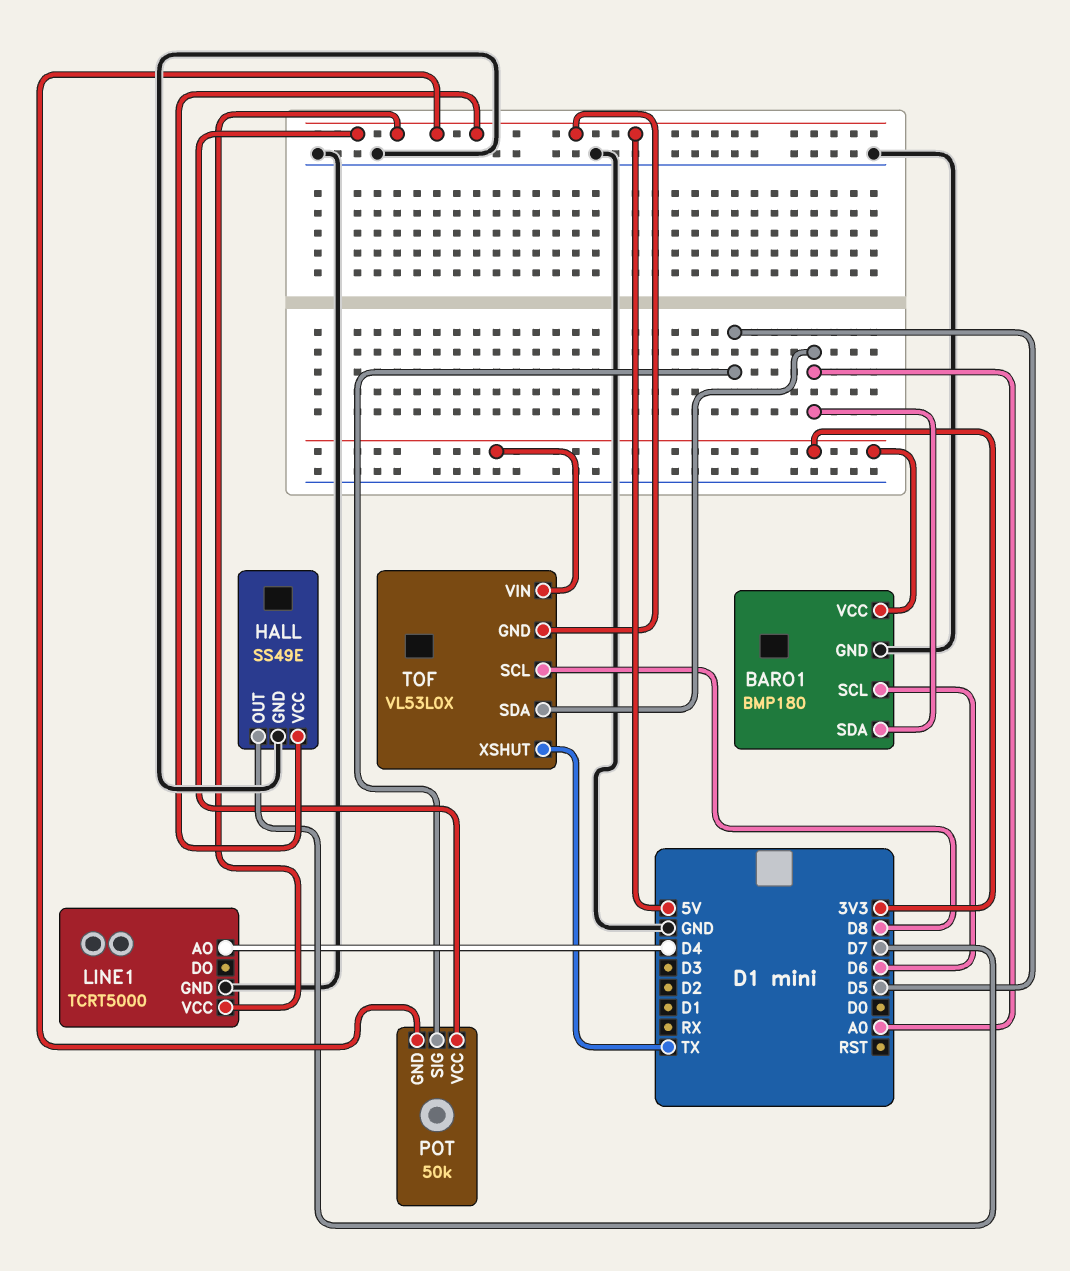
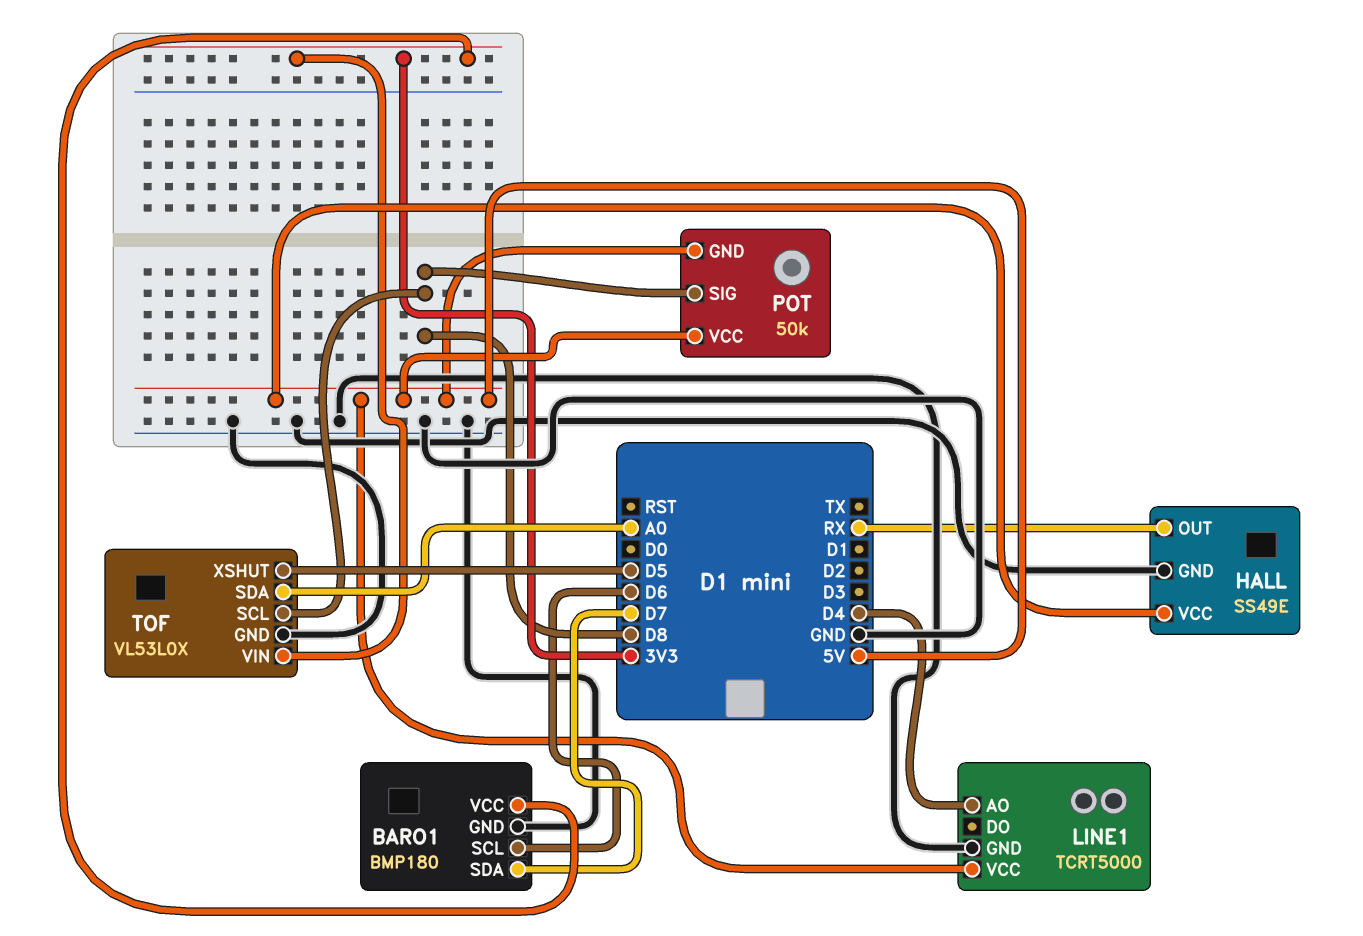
BARO1 pin SDA: A0 -> D7
HALL pin OUT: D7 -> RX
POT pin SIG: D5 -> D8
TOF pin GND: 5V -> GND
TOF pin XSHUT: TX -> D5

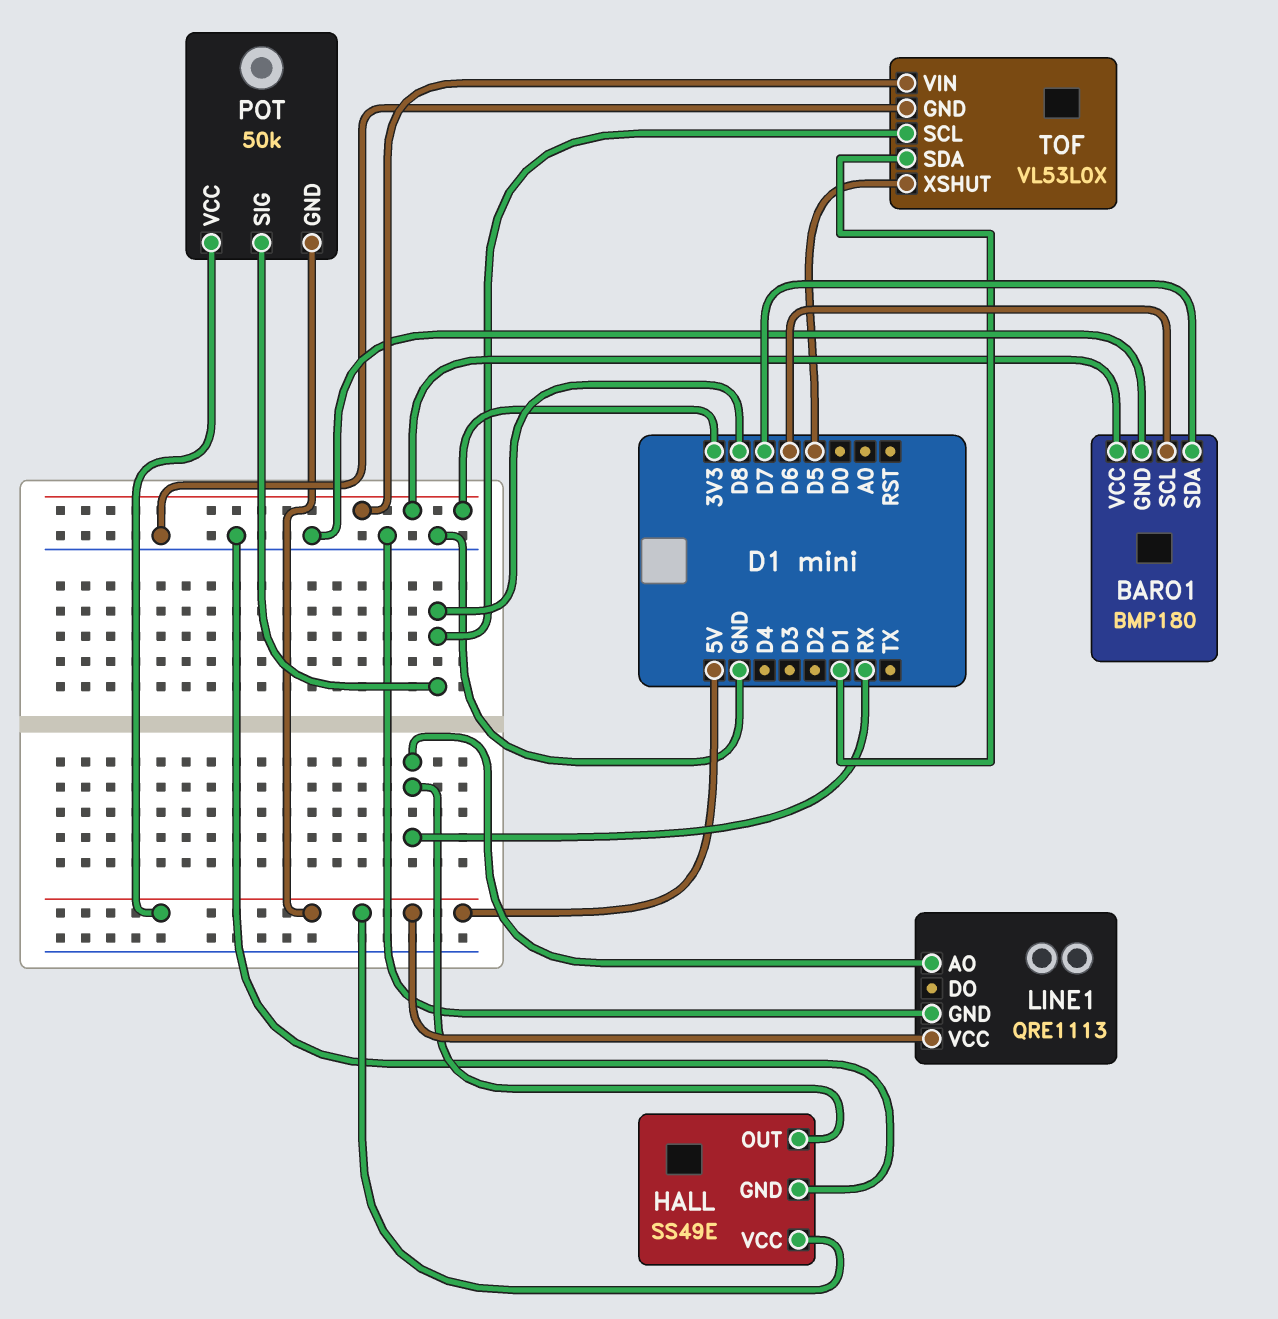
LINE1: TCRT5000 -> QRE1113
LINE1 pin AO: D4 -> RX
TOF pin SDA: A0 -> D1

